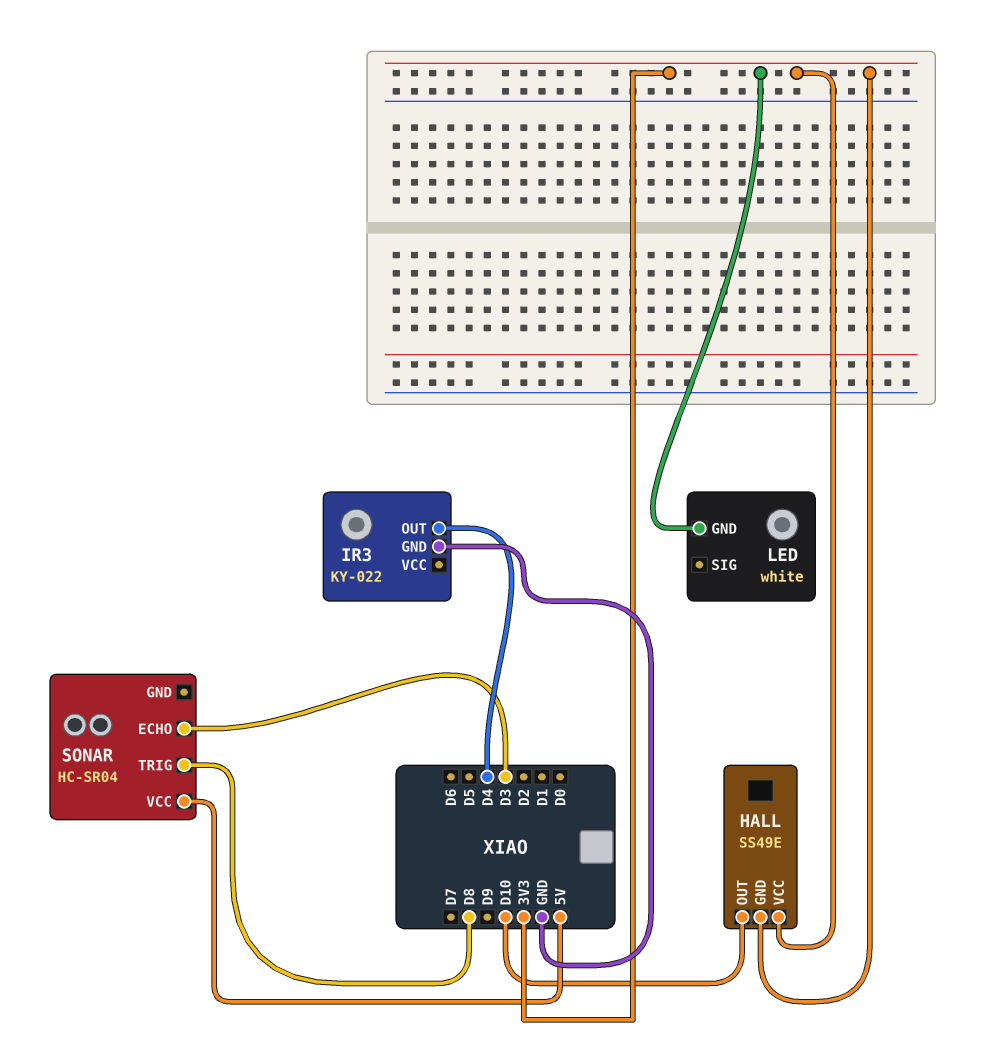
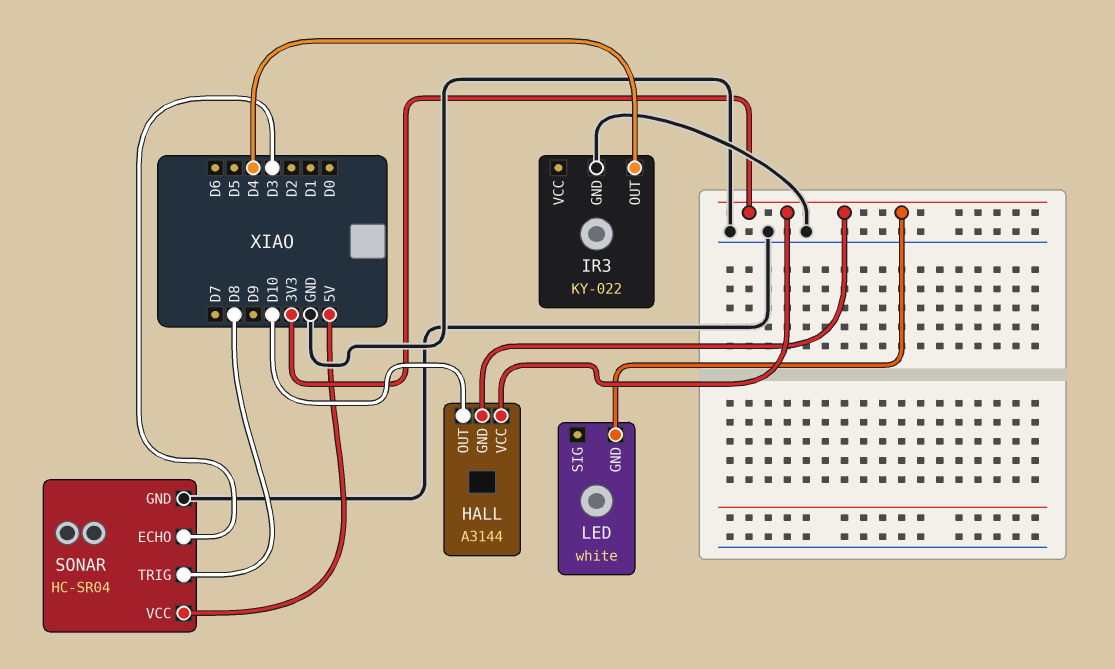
HALL: SS49E -> A3144
SONAR pin GND: none -> GND

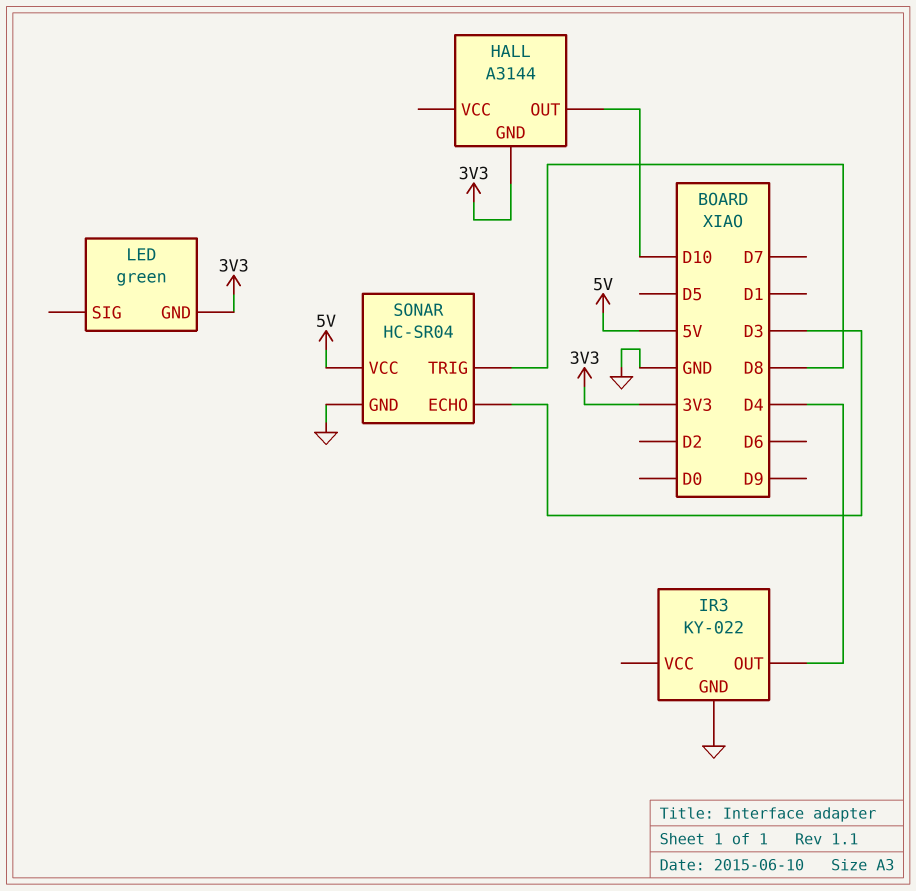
HALL pin VCC: 3V3 -> none
LED: white -> green

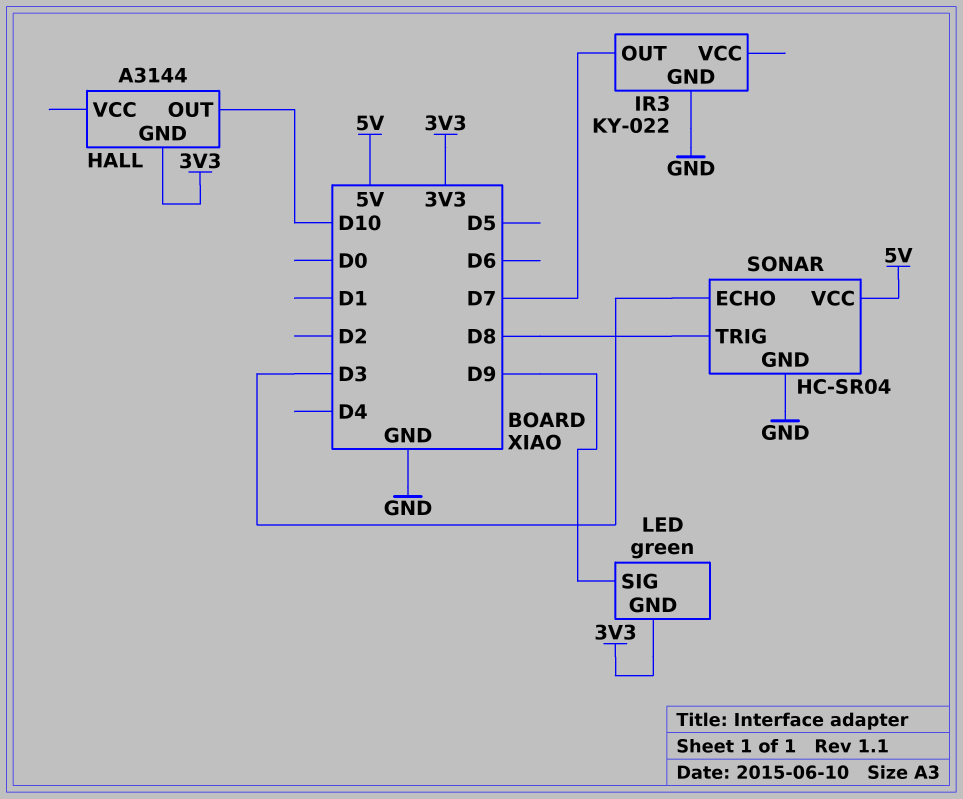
IR3 pin OUT: D4 -> D7
LED pin SIG: none -> D9

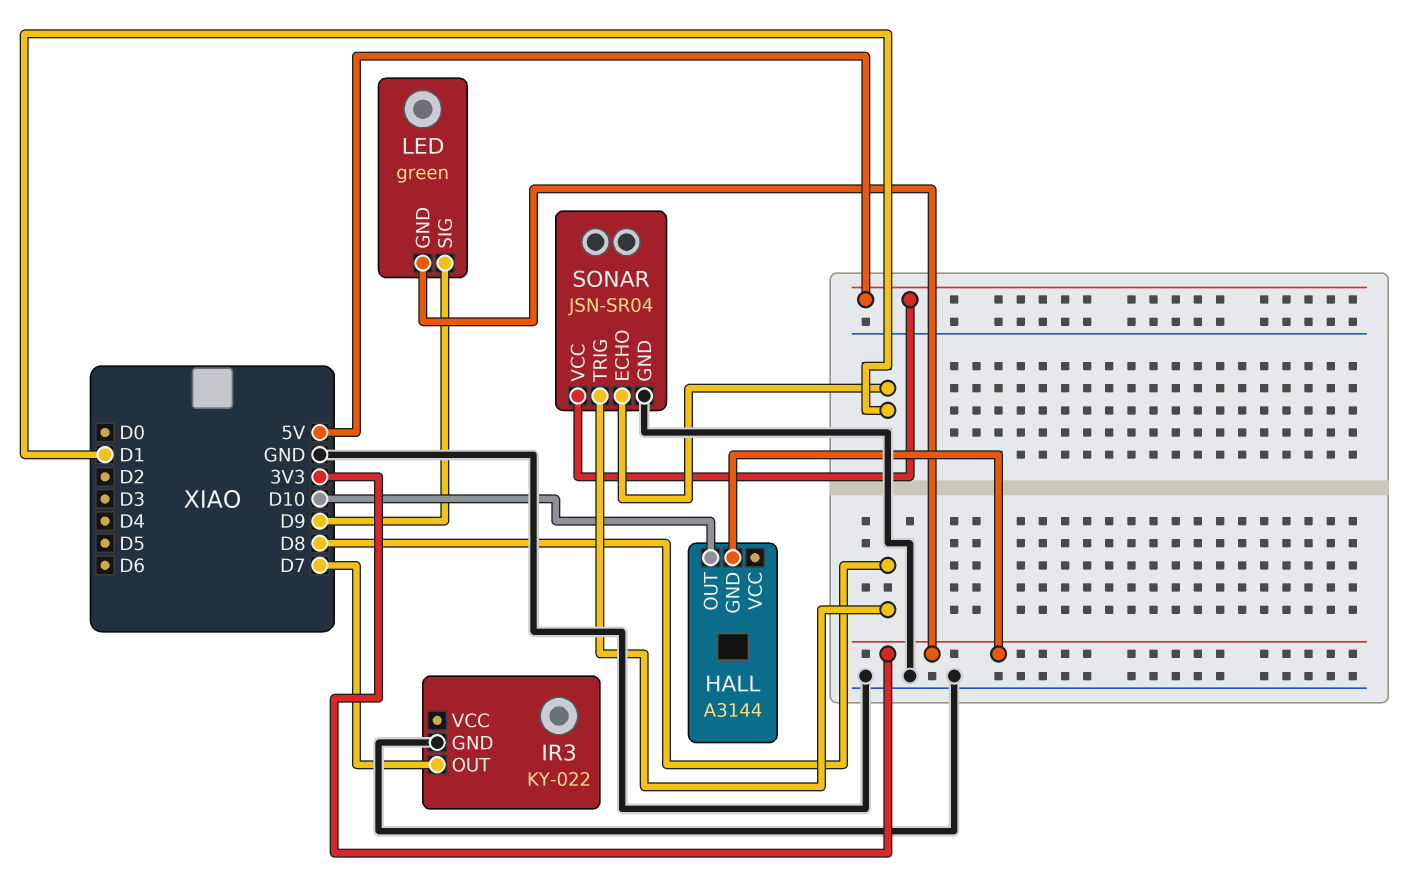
SONAR: HC-SR04 -> JSN-SR04
SONAR pin ECHO: D3 -> D1

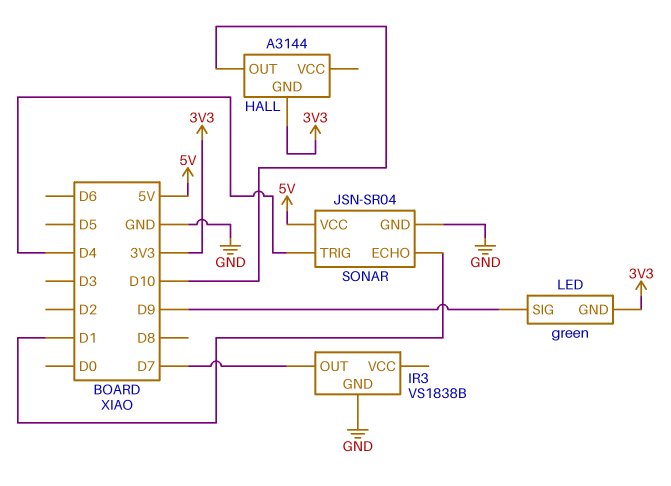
IR3: KY-022 -> VS1838B
SONAR pin TRIG: D8 -> D4

